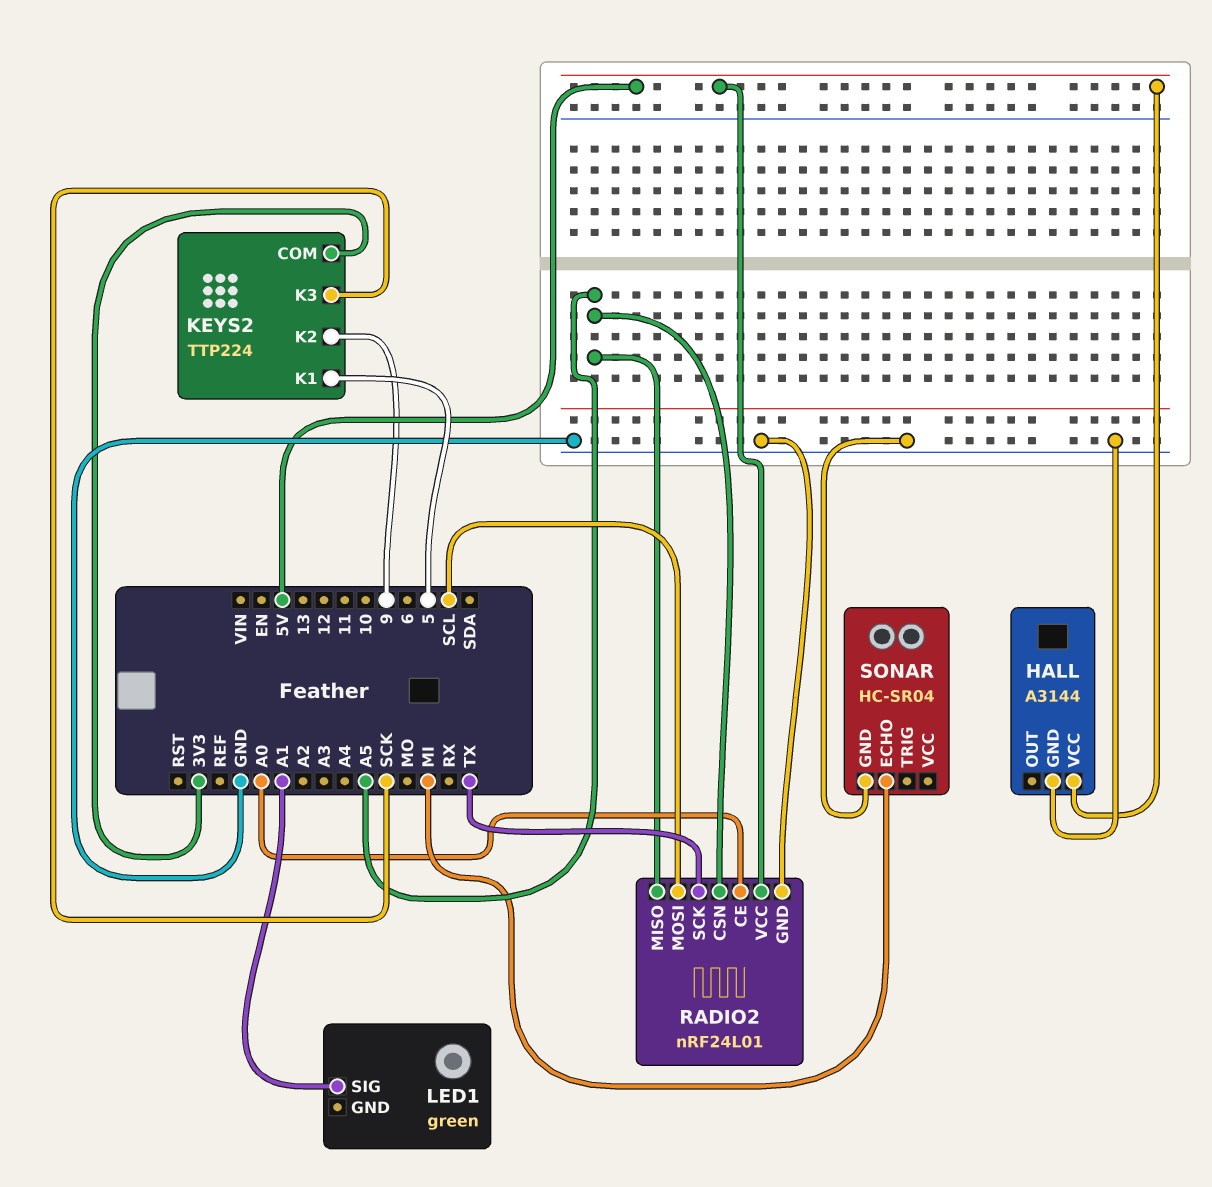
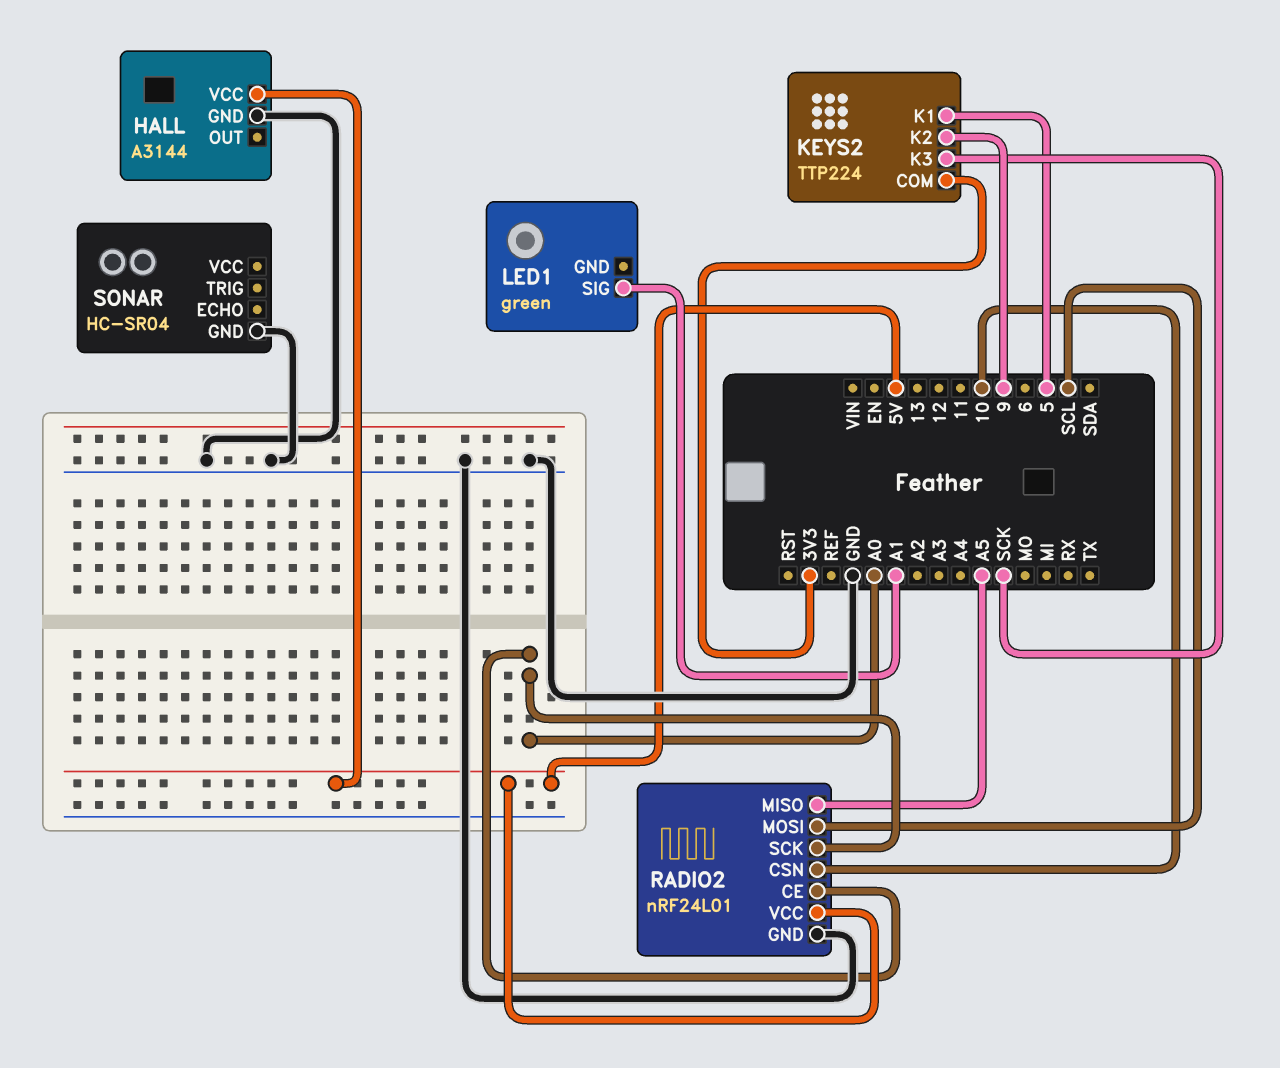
RADIO2 pin CSN: A5 -> 10
RADIO2 pin SCK: TX -> A0
SONAR pin ECHO: MI -> none

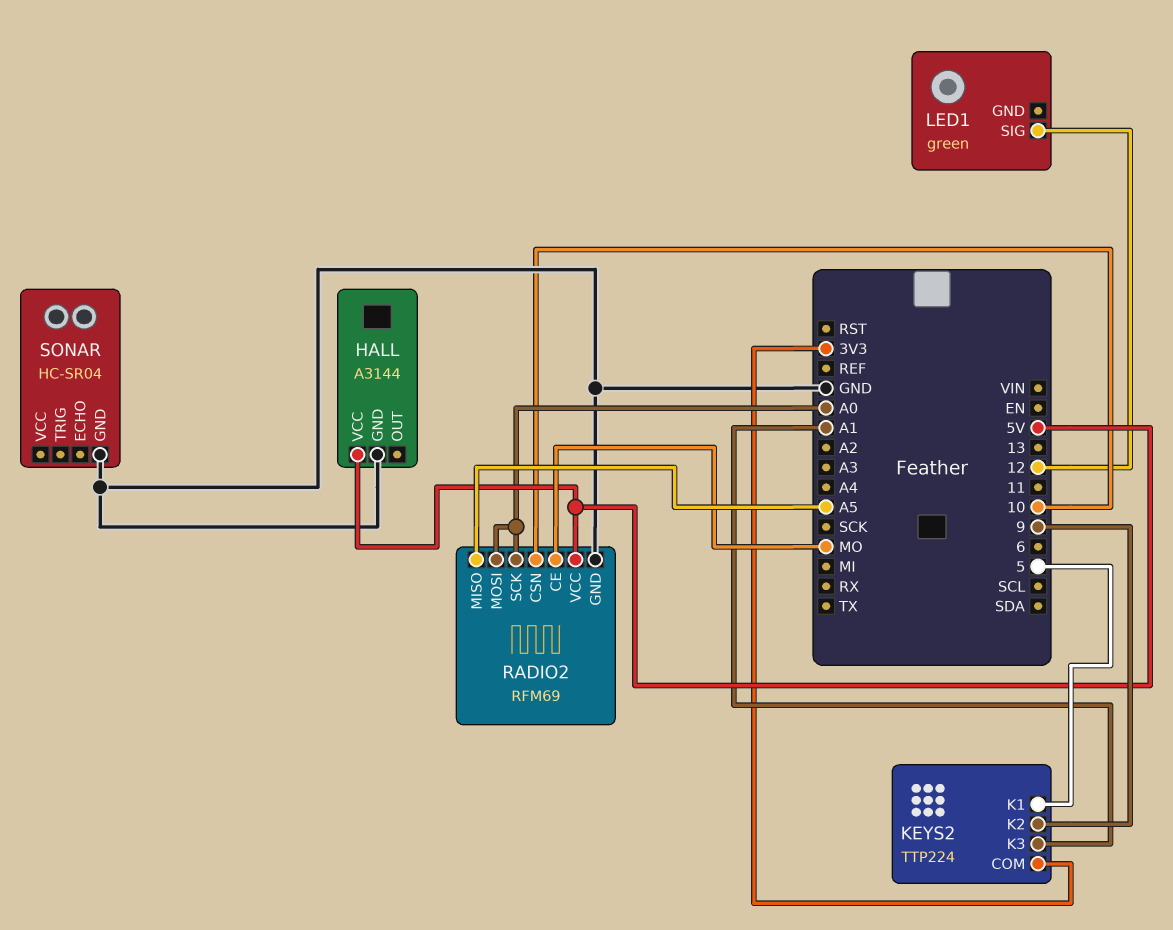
KEYS2 pin K3: SCK -> A1
LED1 pin SIG: A1 -> 12
RADIO2: nRF24L01 -> RFM69
RADIO2 pin CE: A0 -> MO
RADIO2 pin MOSI: SCL -> A0

